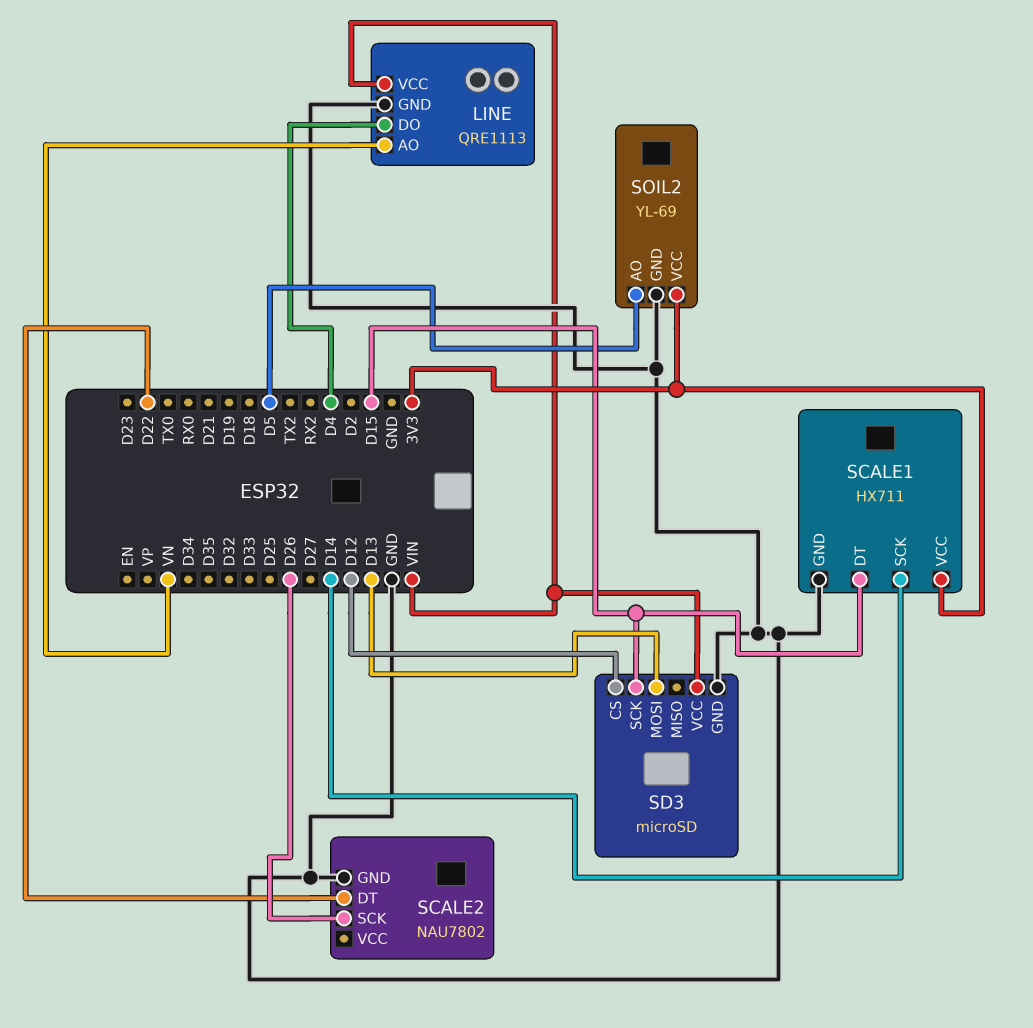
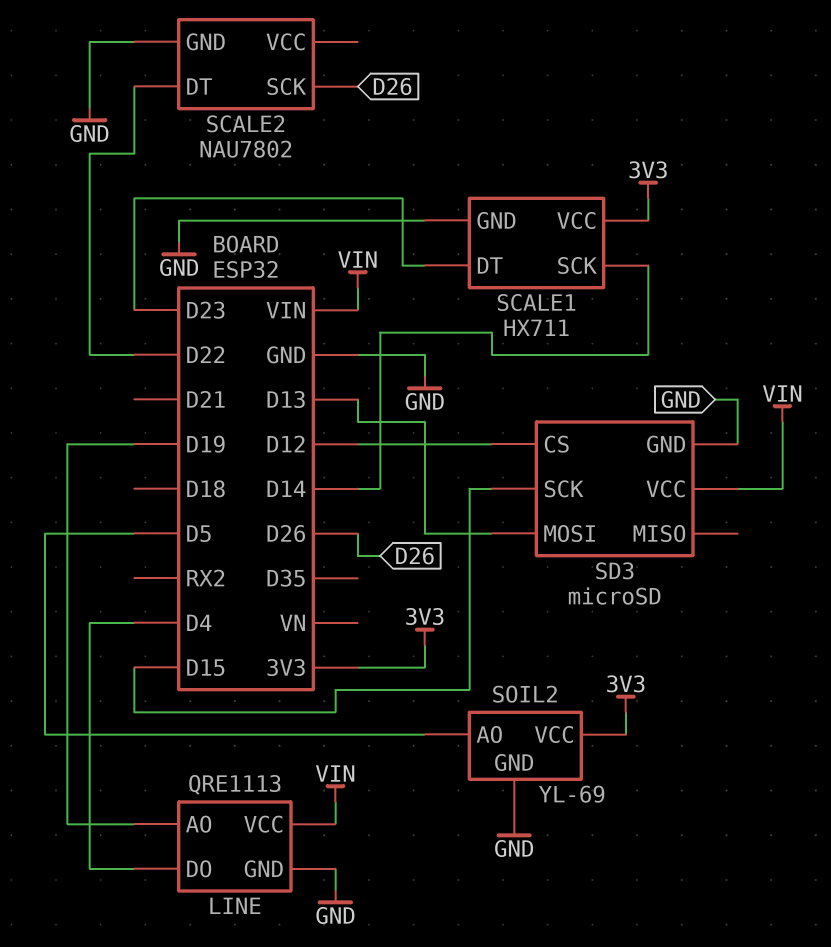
LINE pin AO: VN -> D19
SCALE1 pin DT: D15 -> D23

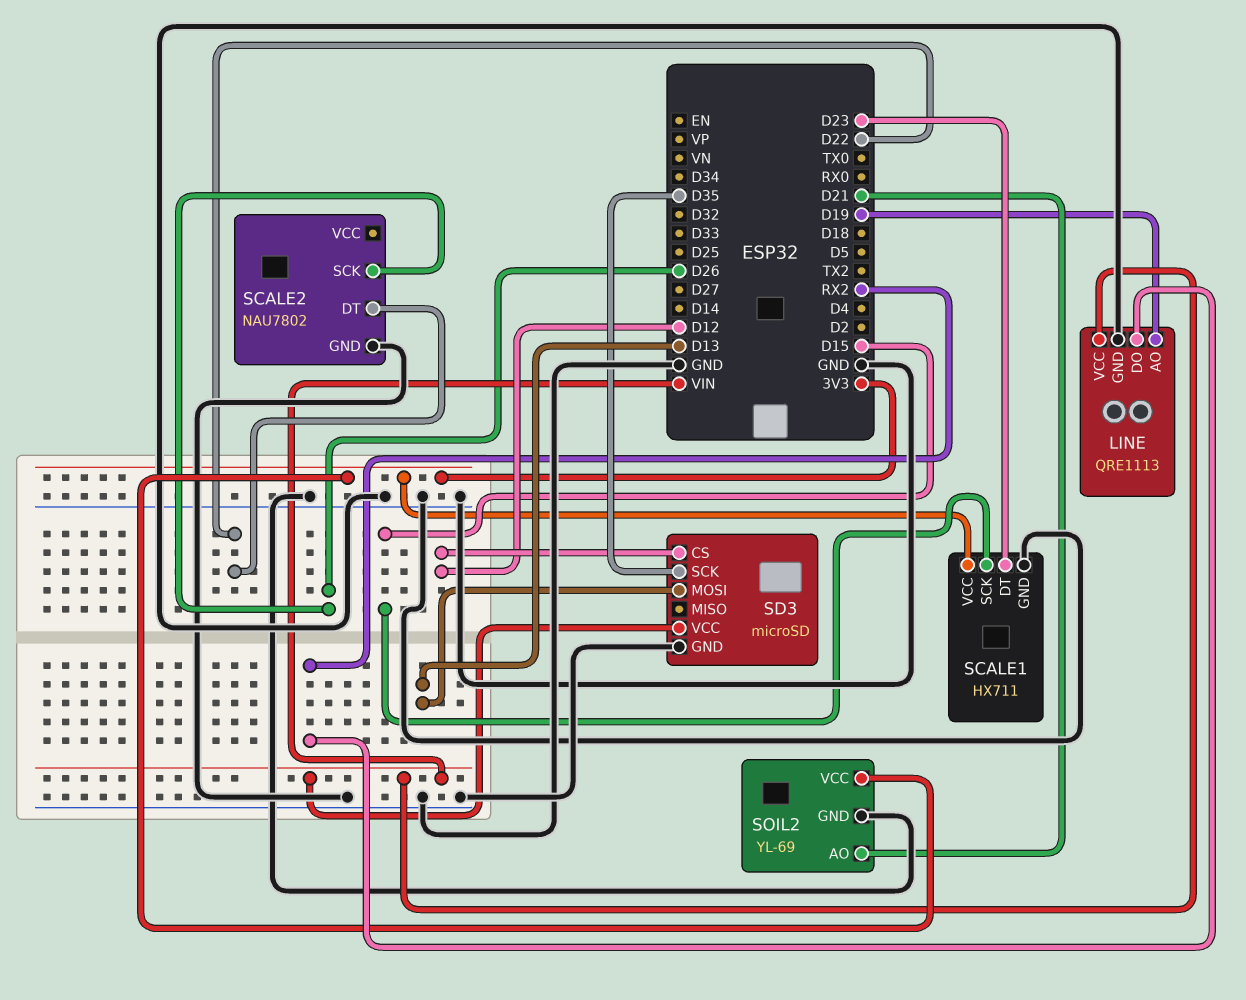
LINE pin DO: D4 -> RX2
SCALE1 pin SCK: D14 -> D15
SD3 pin SCK: D15 -> D35
SOIL2 pin AO: D5 -> D21

